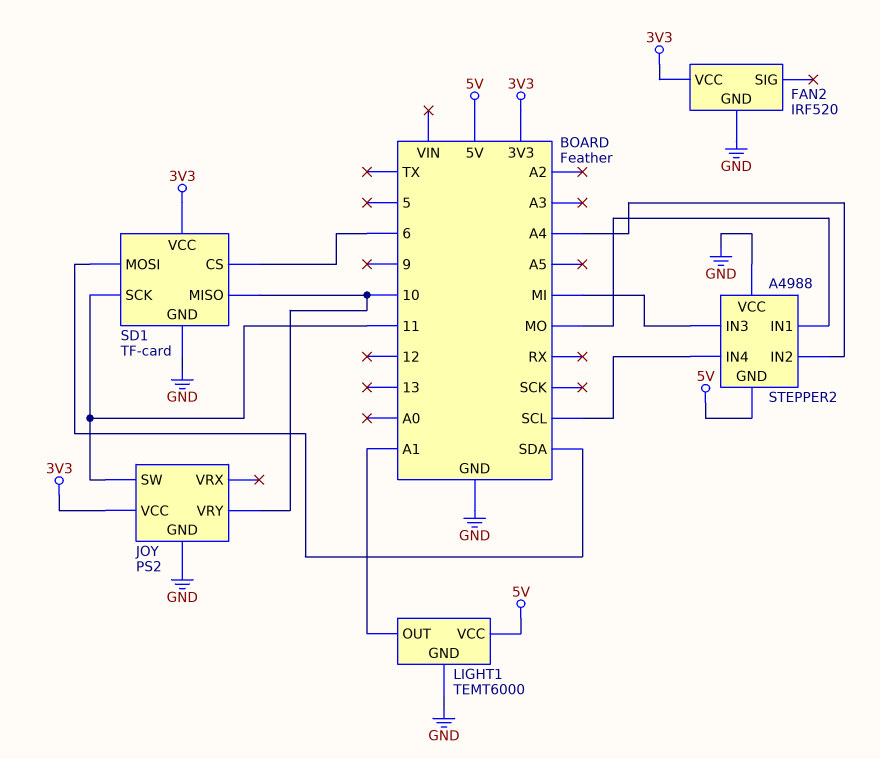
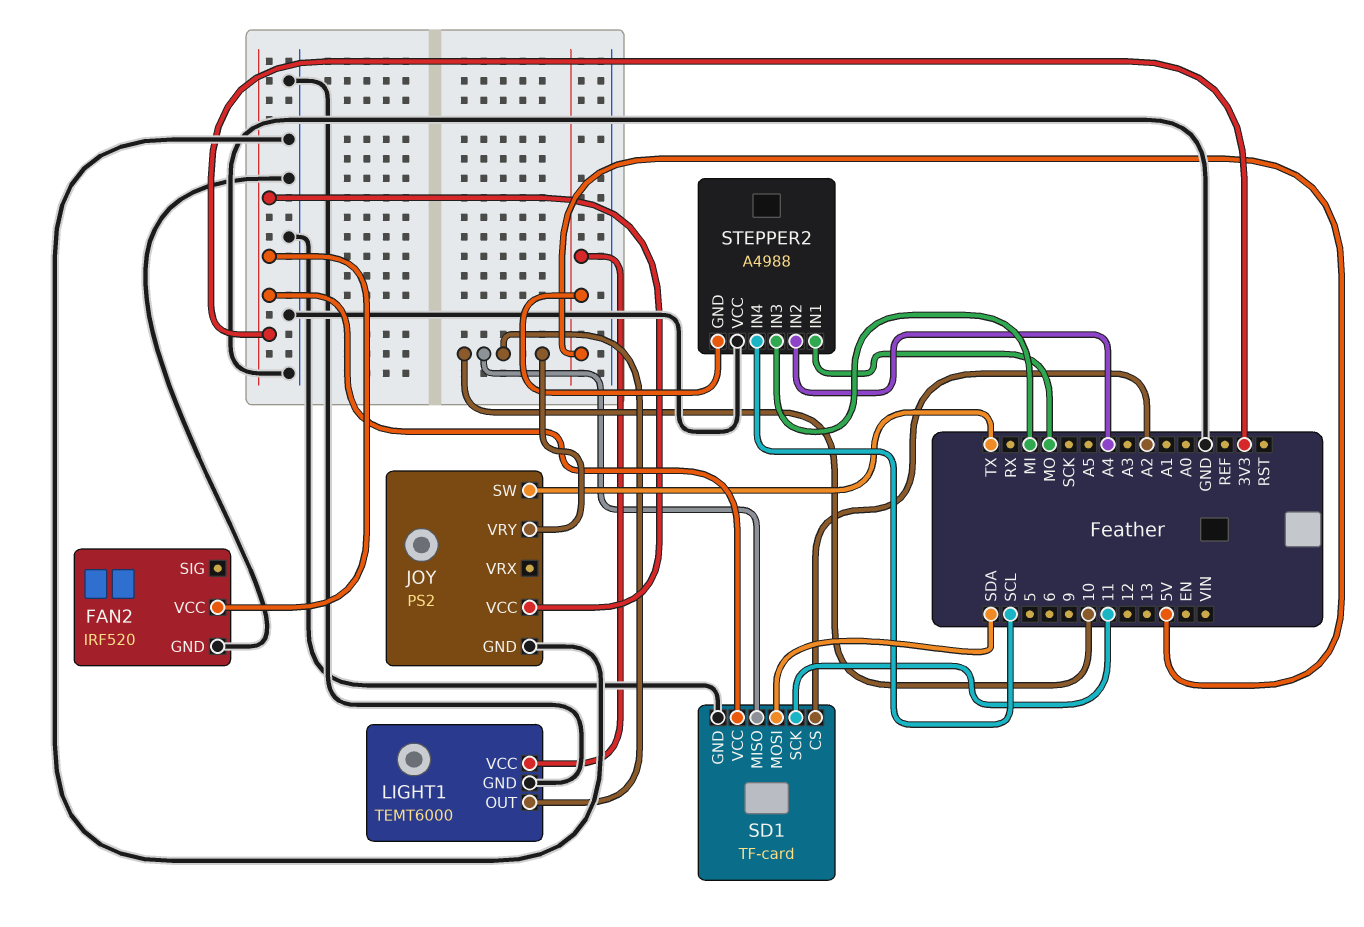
JOY pin SW: 11 -> TX
LIGHT1 pin OUT: A1 -> 10
SD1 pin CS: 6 -> A2

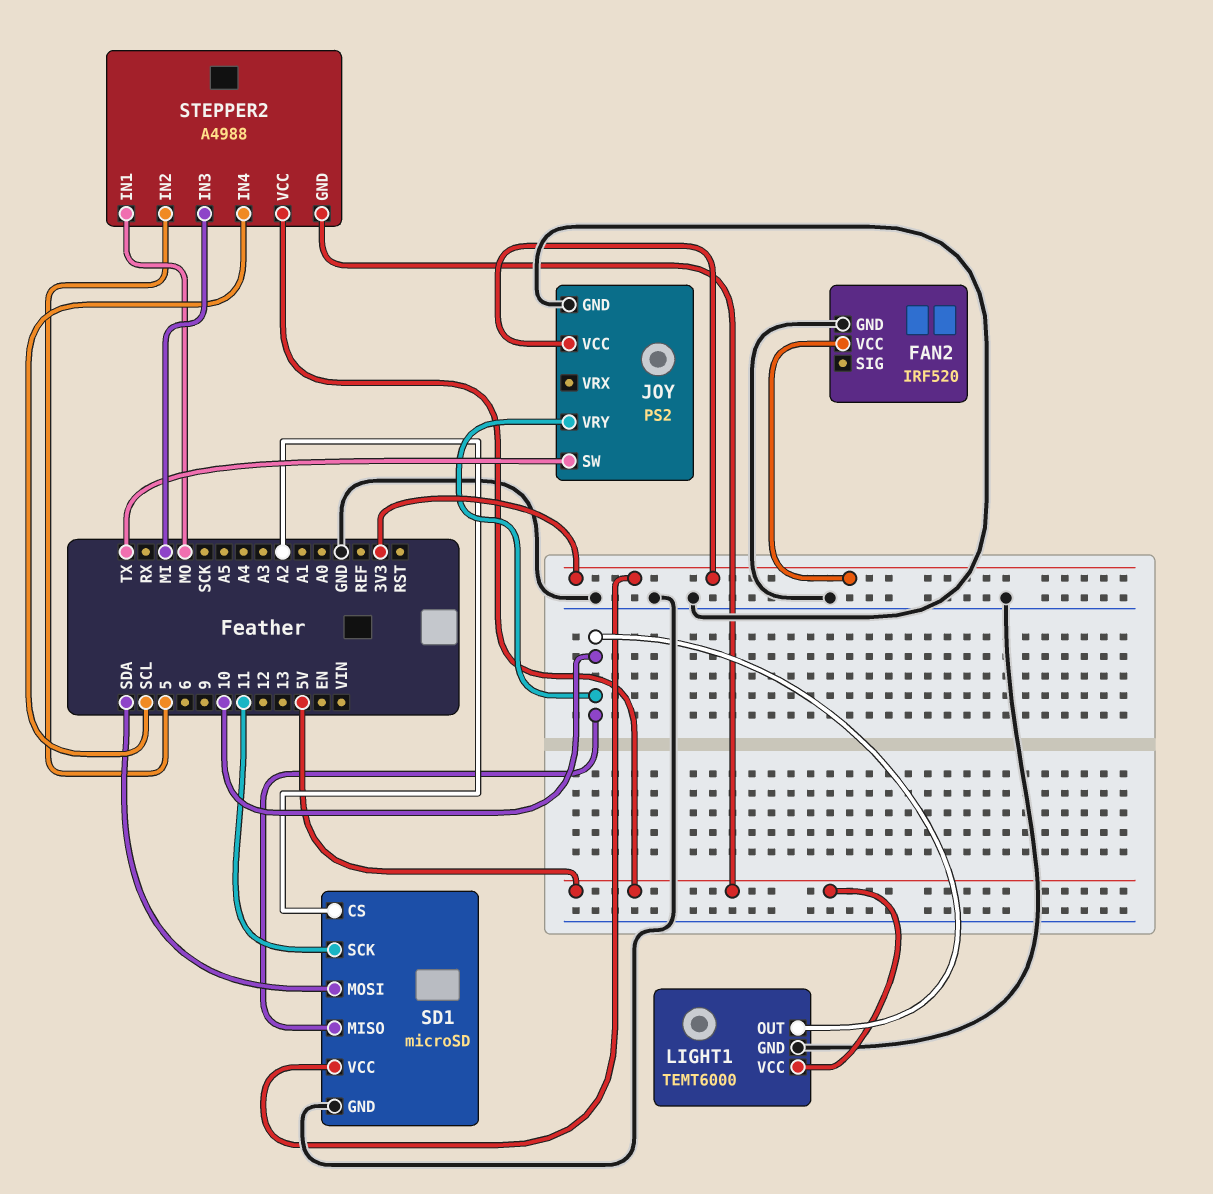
SD1: TF-card -> microSD
STEPPER2 pin IN2: A4 -> 5
STEPPER2 pin VCC: GND -> 5V

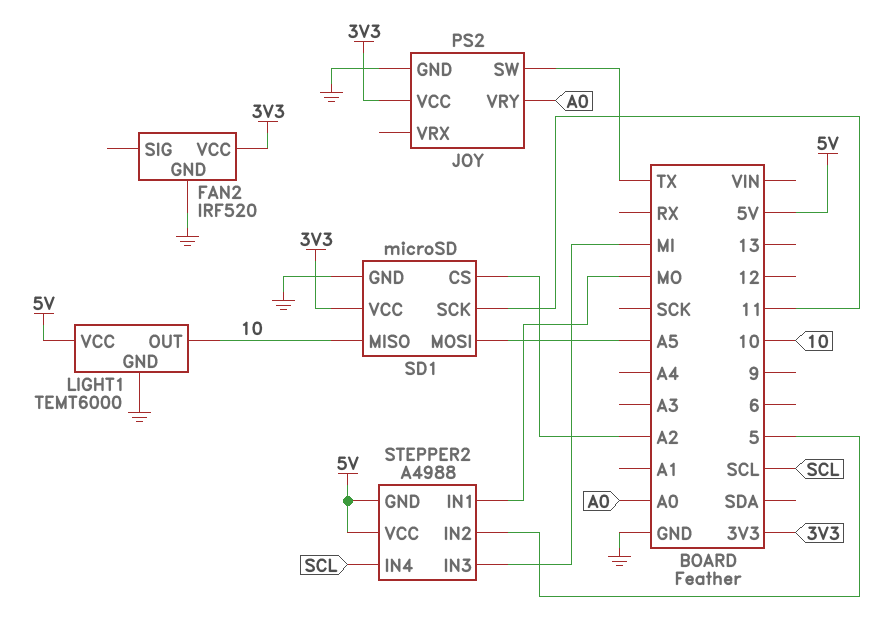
JOY pin VRY: 10 -> A0
SD1 pin MOSI: SDA -> A5

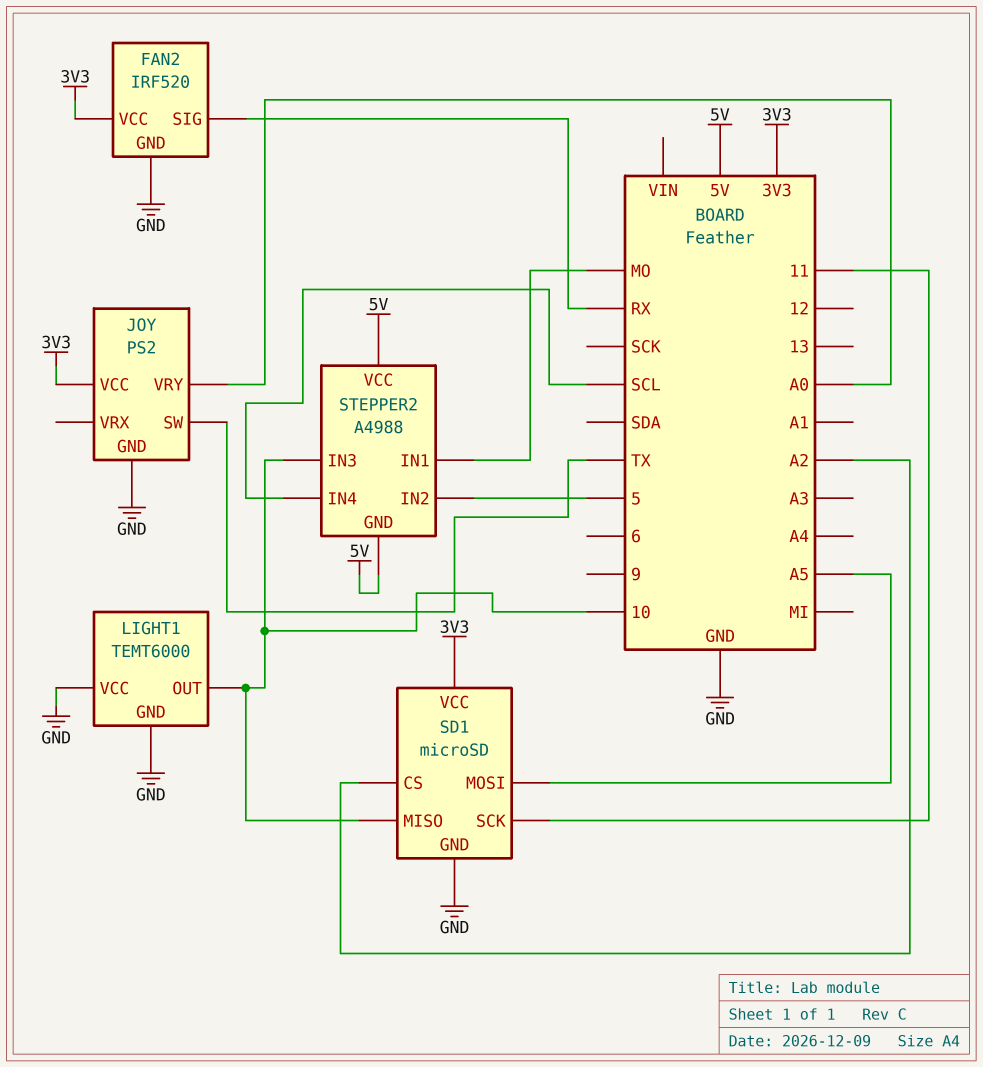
FAN2 pin SIG: none -> RX
LIGHT1 pin VCC: 5V -> GND
STEPPER2 pin IN3: MI -> 10

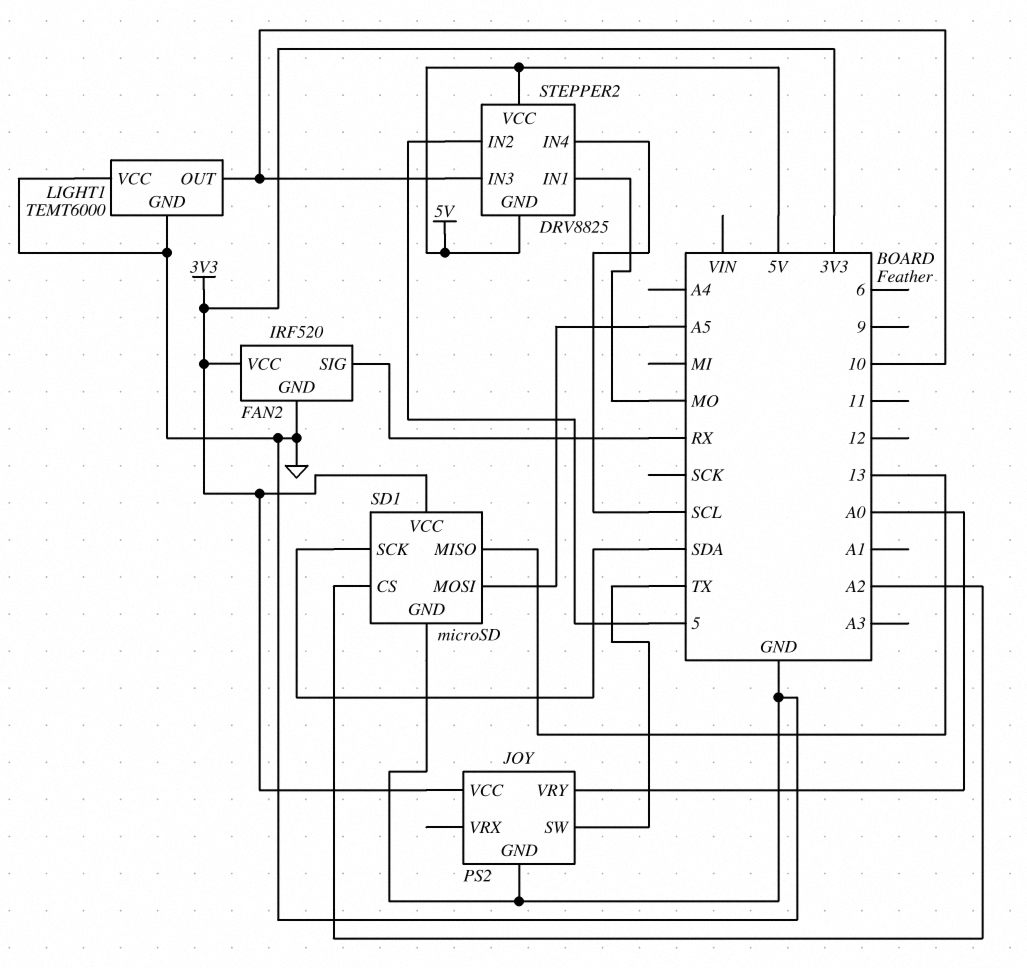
SD1 pin MISO: 10 -> 13
SD1 pin SCK: 11 -> SDA
STEPPER2: A4988 -> DRV8825

